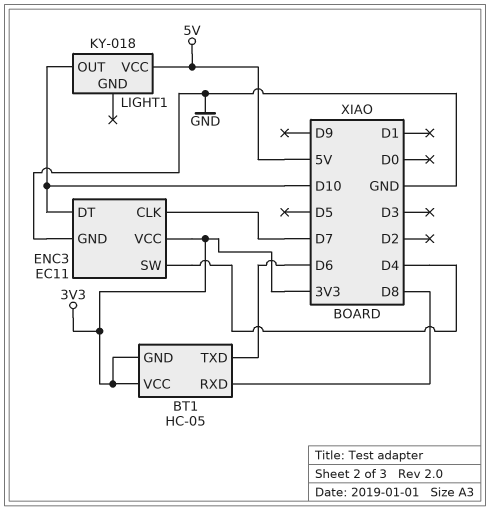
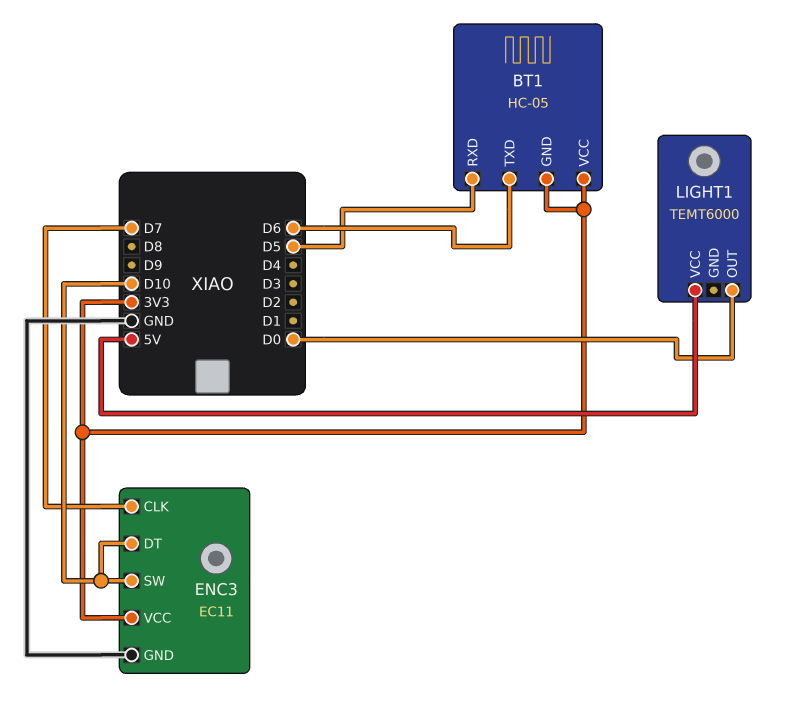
BT1 pin RXD: D8 -> D5
ENC3 pin SW: D4 -> D10
LIGHT1: KY-018 -> TEMT6000
LIGHT1 pin OUT: D10 -> D0

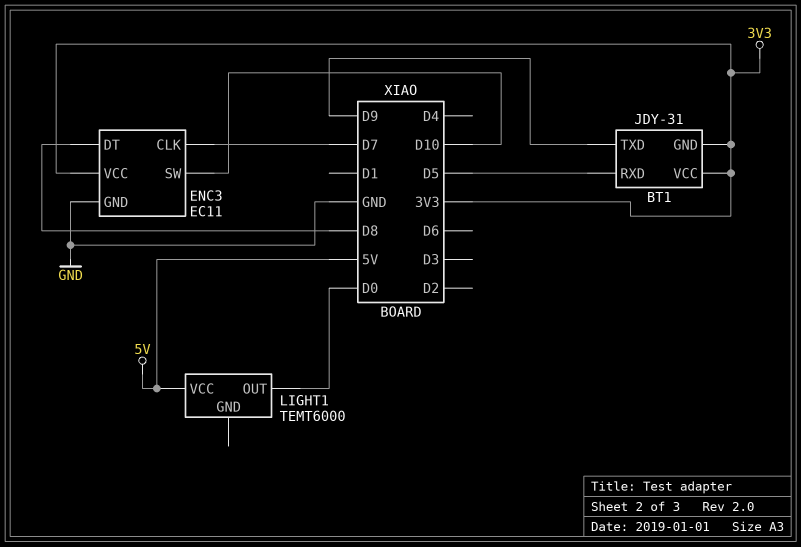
BT1: HC-05 -> JDY-31
BT1 pin TXD: D6 -> D9
ENC3 pin DT: D10 -> D8

